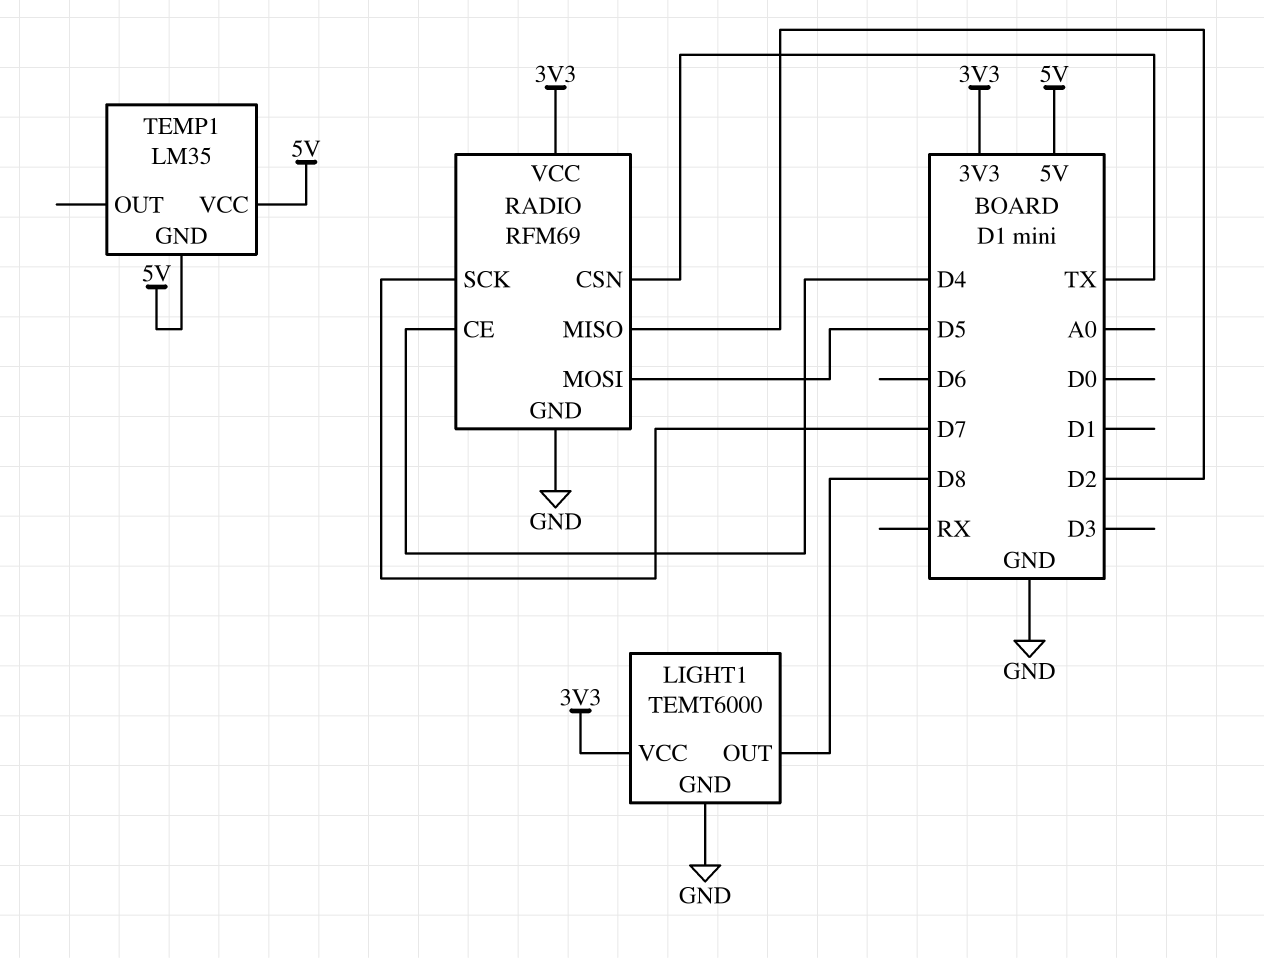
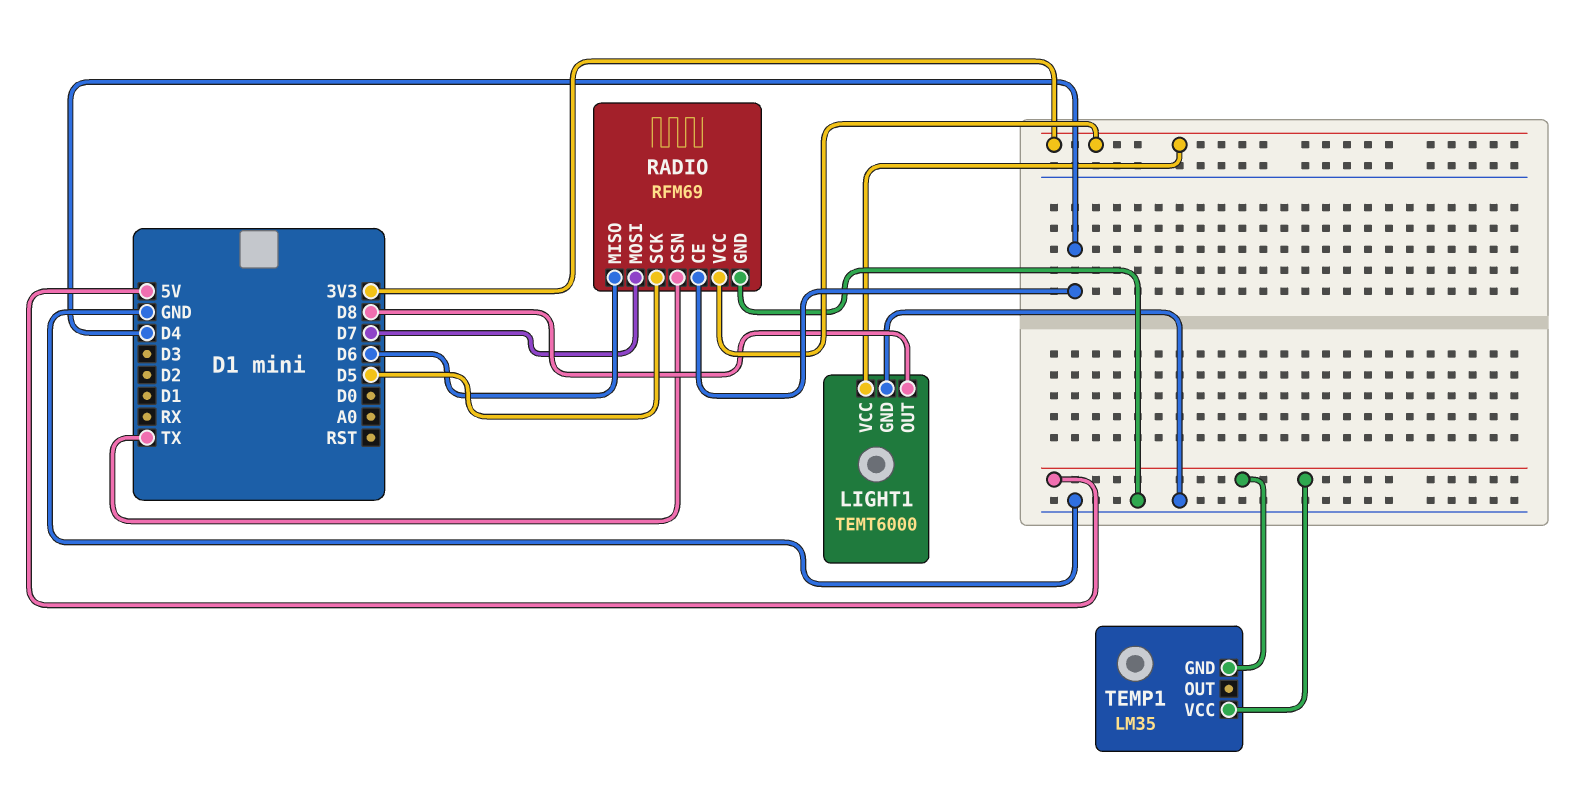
RADIO pin MISO: D2 -> D6
RADIO pin MOSI: D5 -> D7
RADIO pin SCK: D7 -> D5

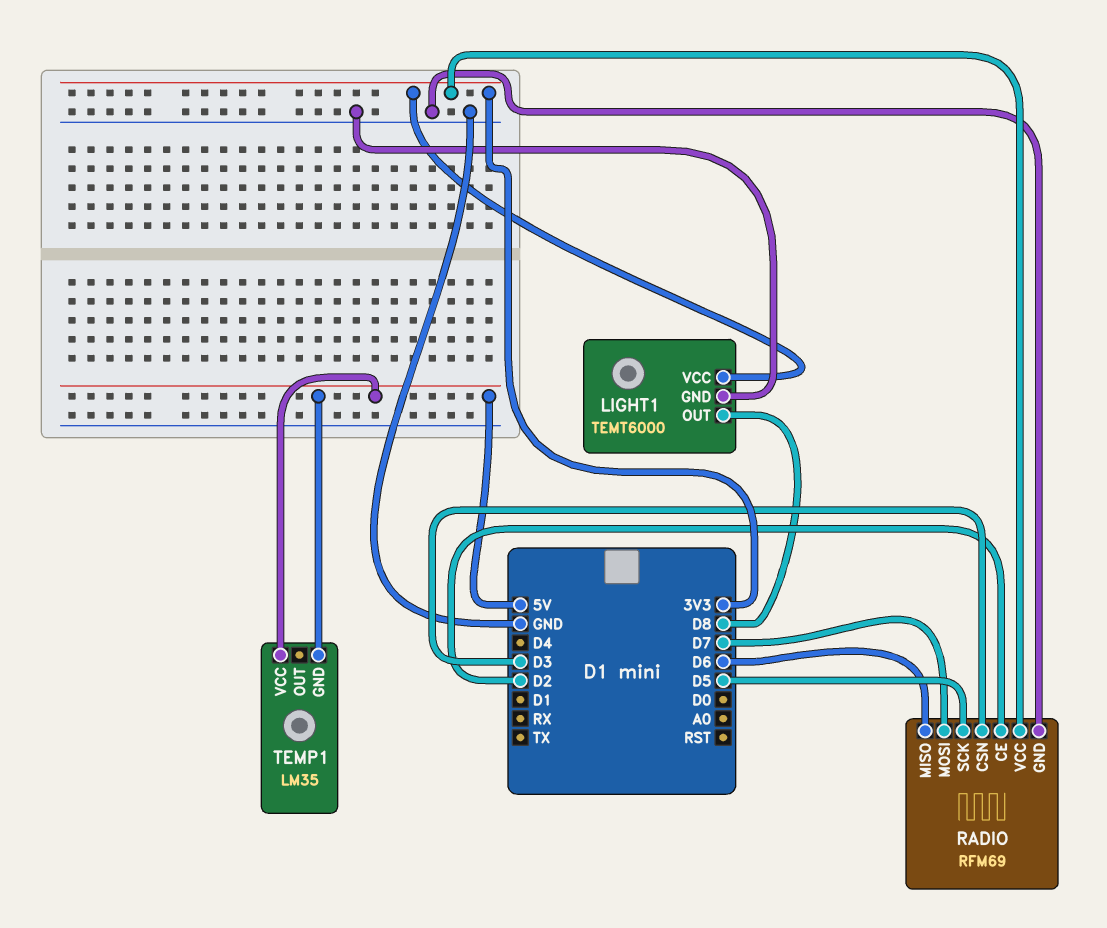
RADIO pin CE: D4 -> D2
RADIO pin CSN: TX -> D3

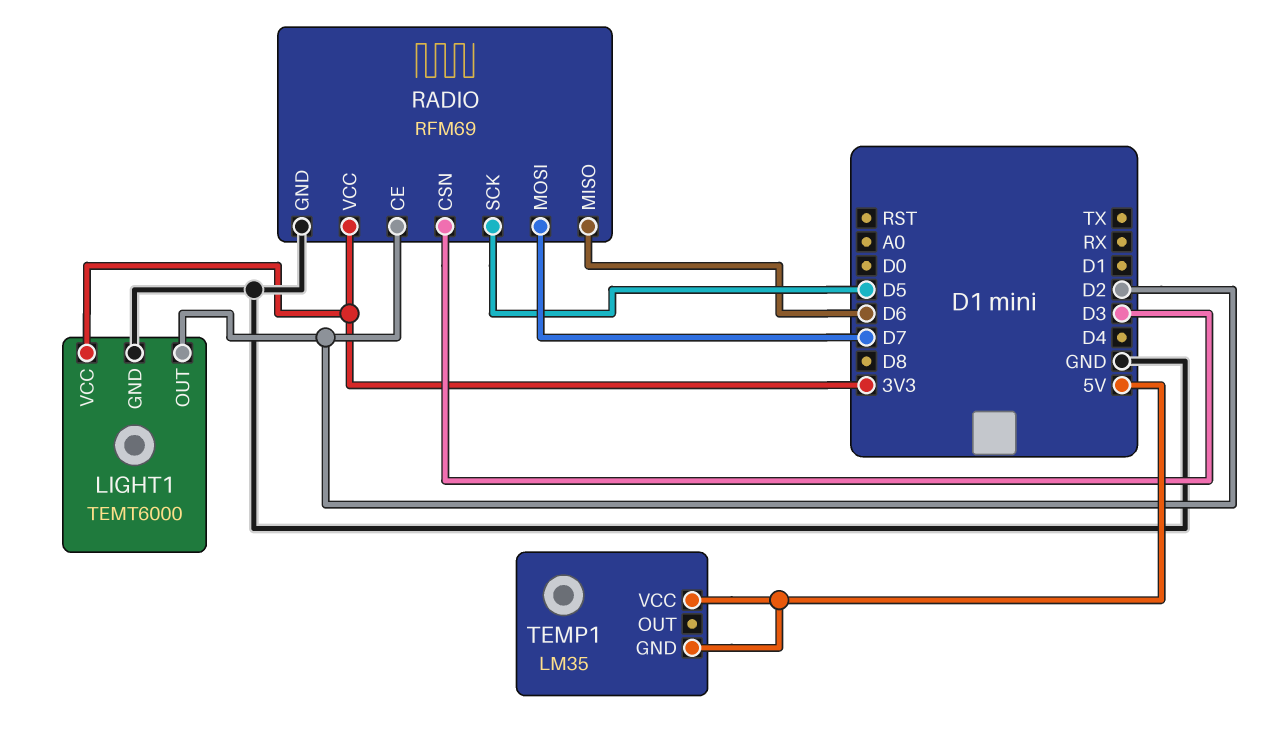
LIGHT1 pin OUT: D8 -> D2

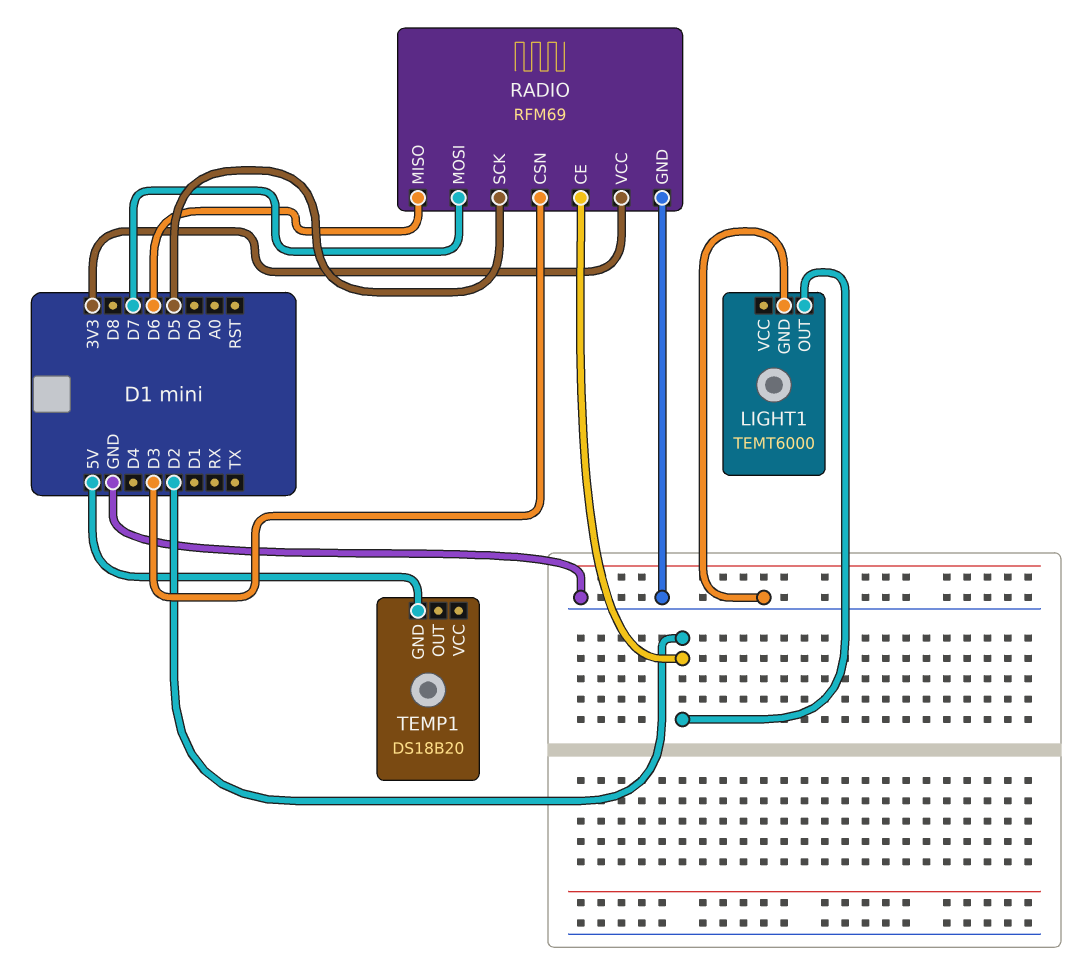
LIGHT1 pin VCC: 3V3 -> none
TEMP1: LM35 -> DS18B20
TEMP1 pin VCC: 5V -> none

